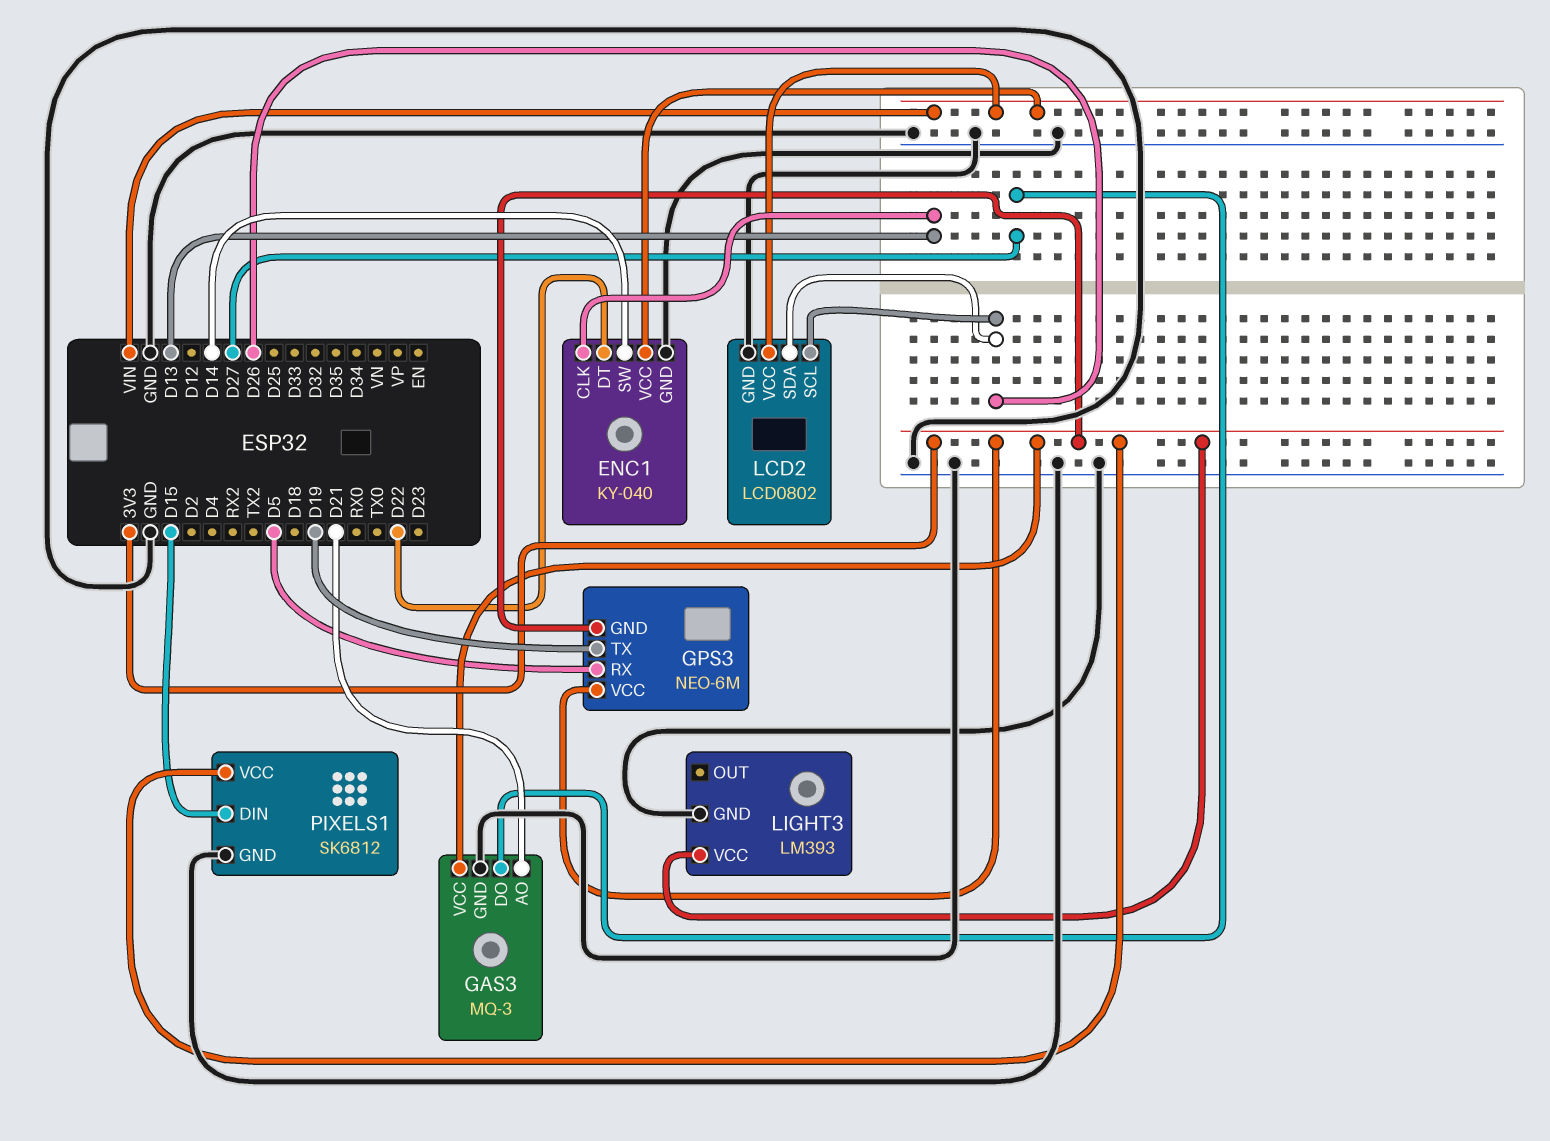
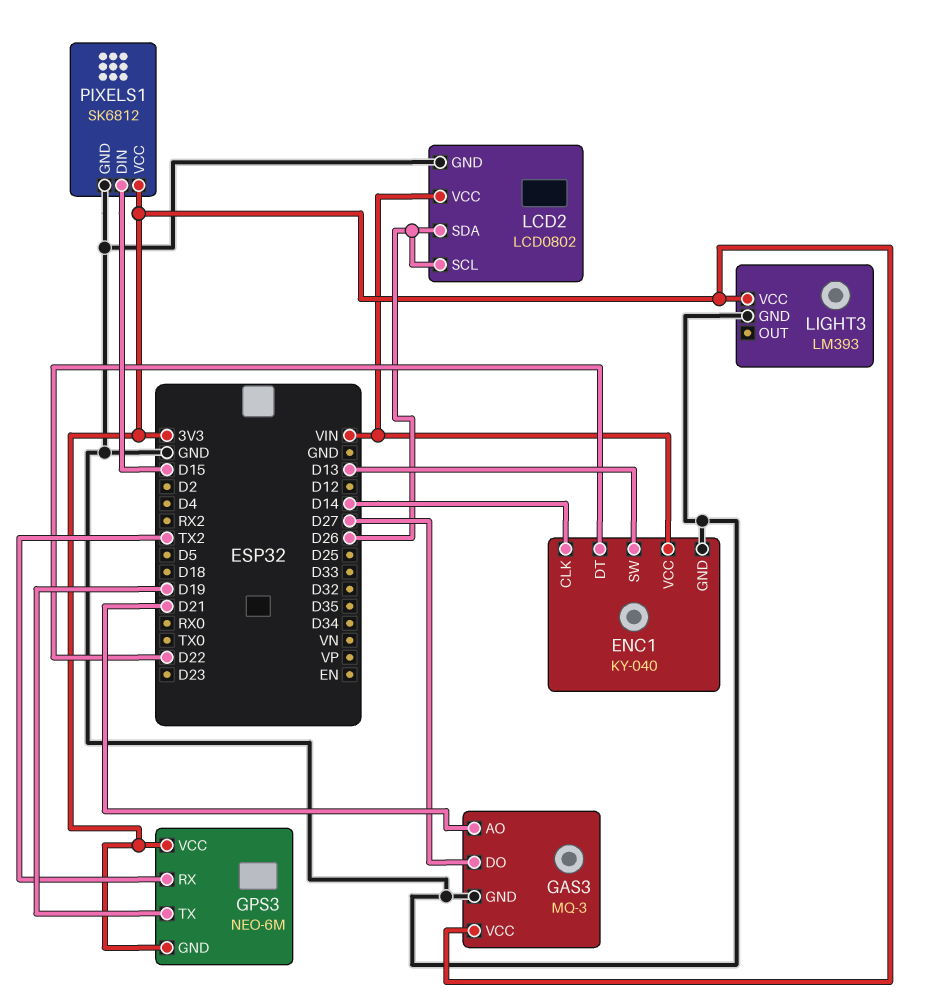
ENC1 pin CLK: D13 -> D14
ENC1 pin SW: D14 -> D13
GPS3 pin RX: D5 -> TX2

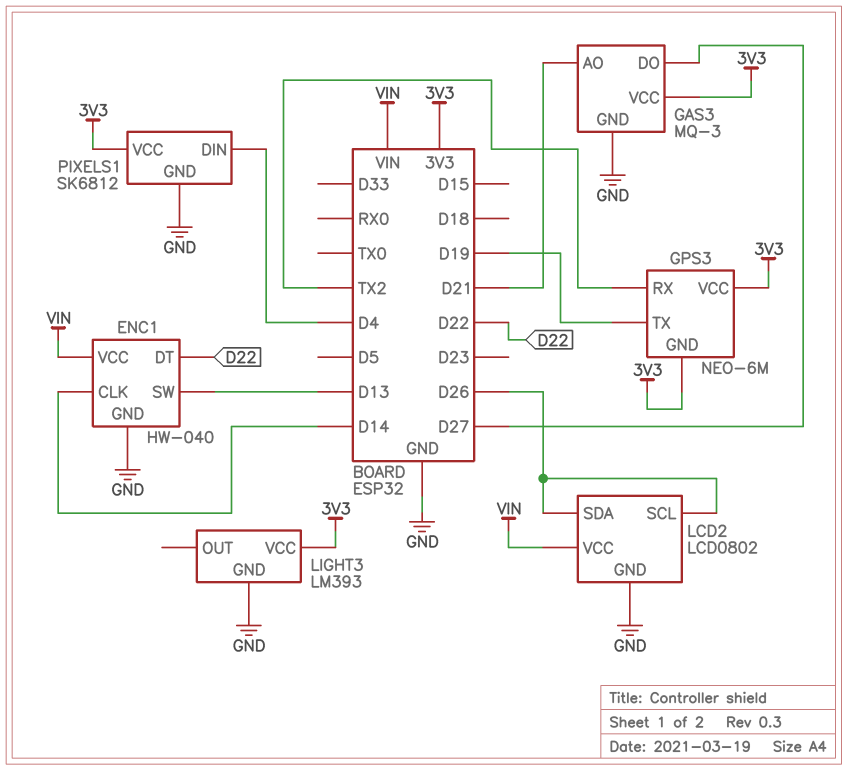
ENC1: KY-040 -> HW-040
PIXELS1 pin DIN: D15 -> D4

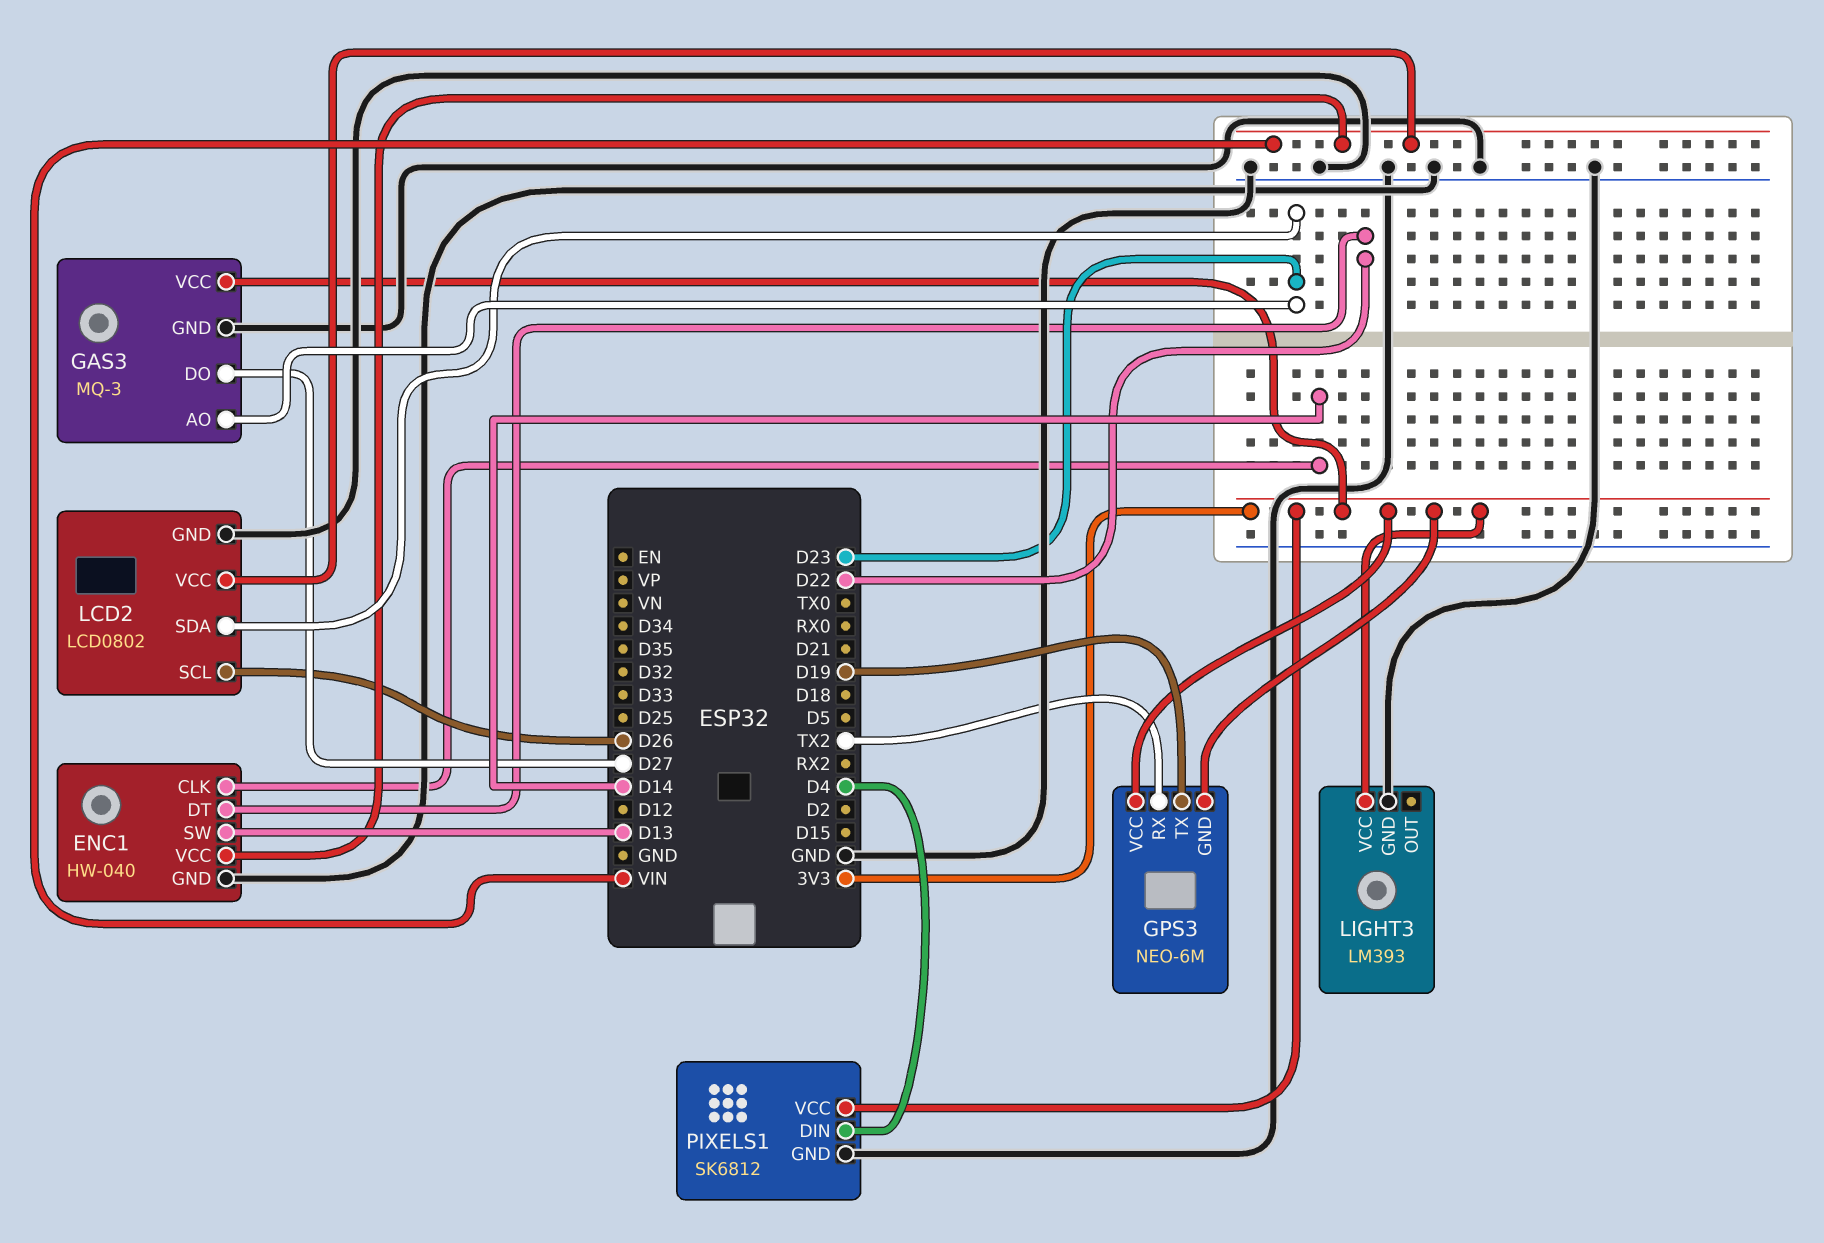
GAS3 pin AO: D21 -> D23
LCD2 pin SDA: D26 -> D23

